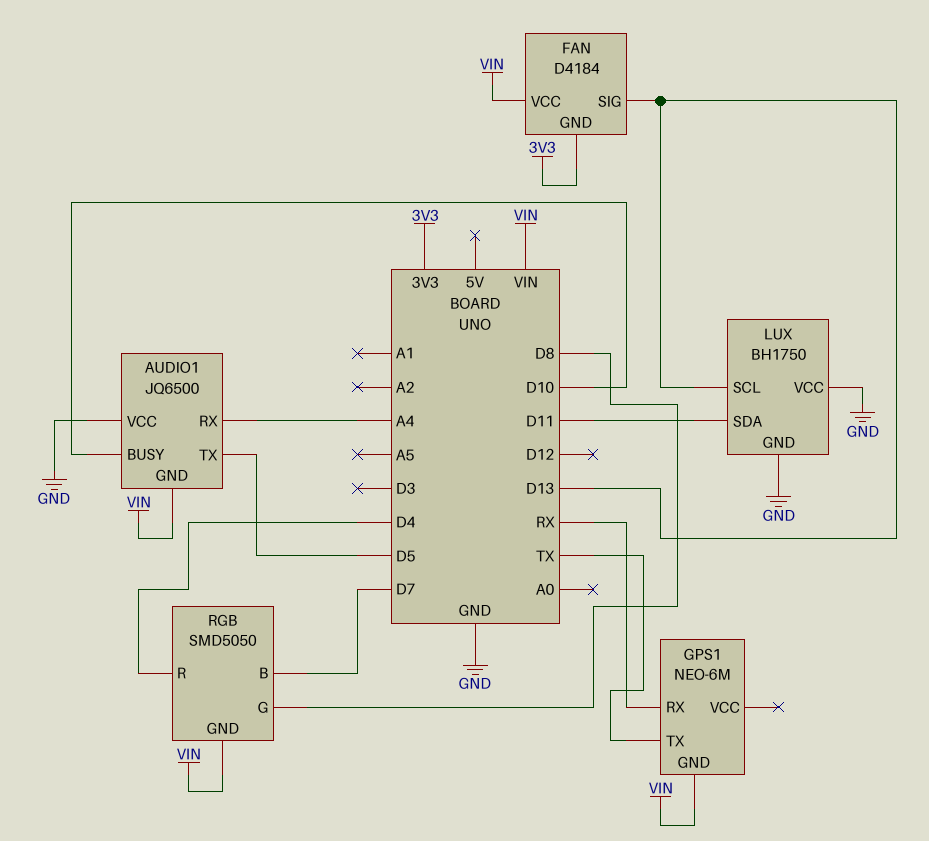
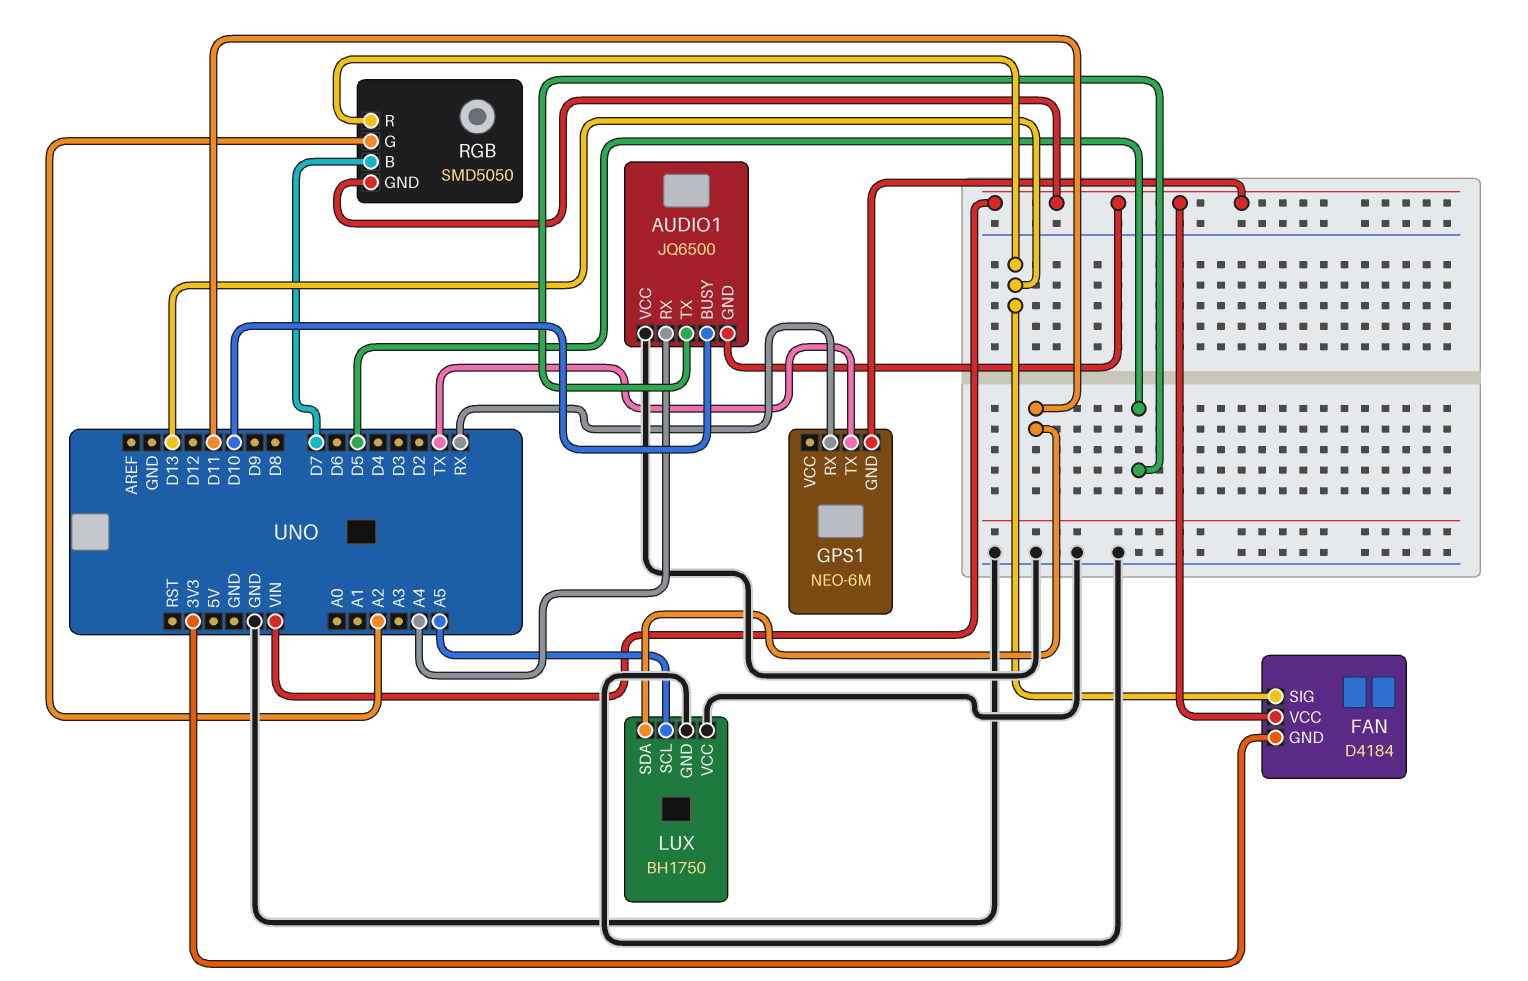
LUX pin SCL: D13 -> A5
RGB pin G: D8 -> A2
RGB pin R: D4 -> D13

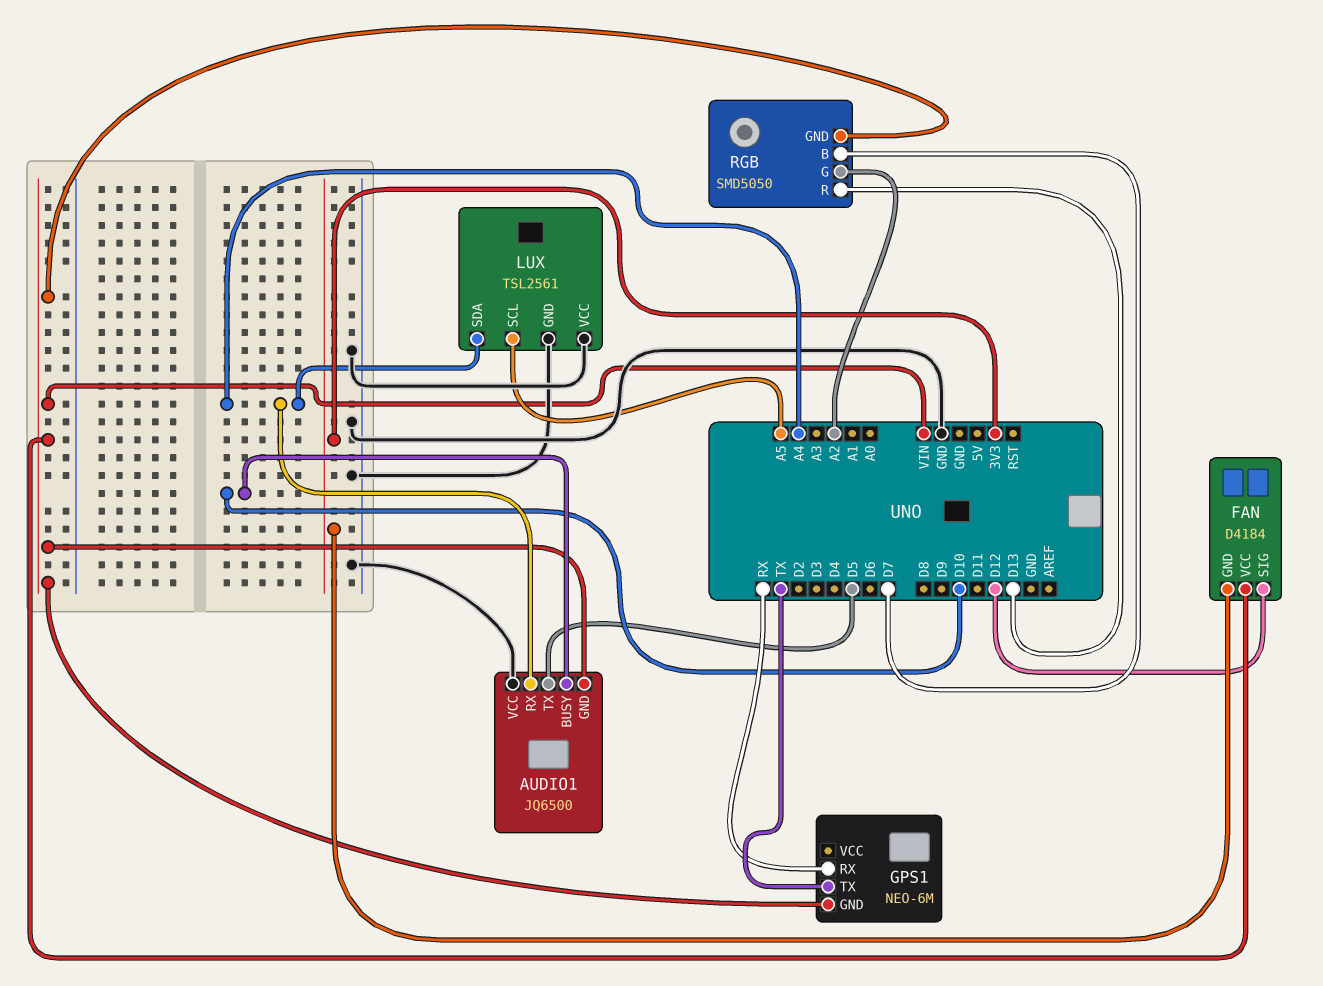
FAN pin SIG: D13 -> D12
LUX: BH1750 -> TSL2561
LUX pin SDA: D11 -> A4

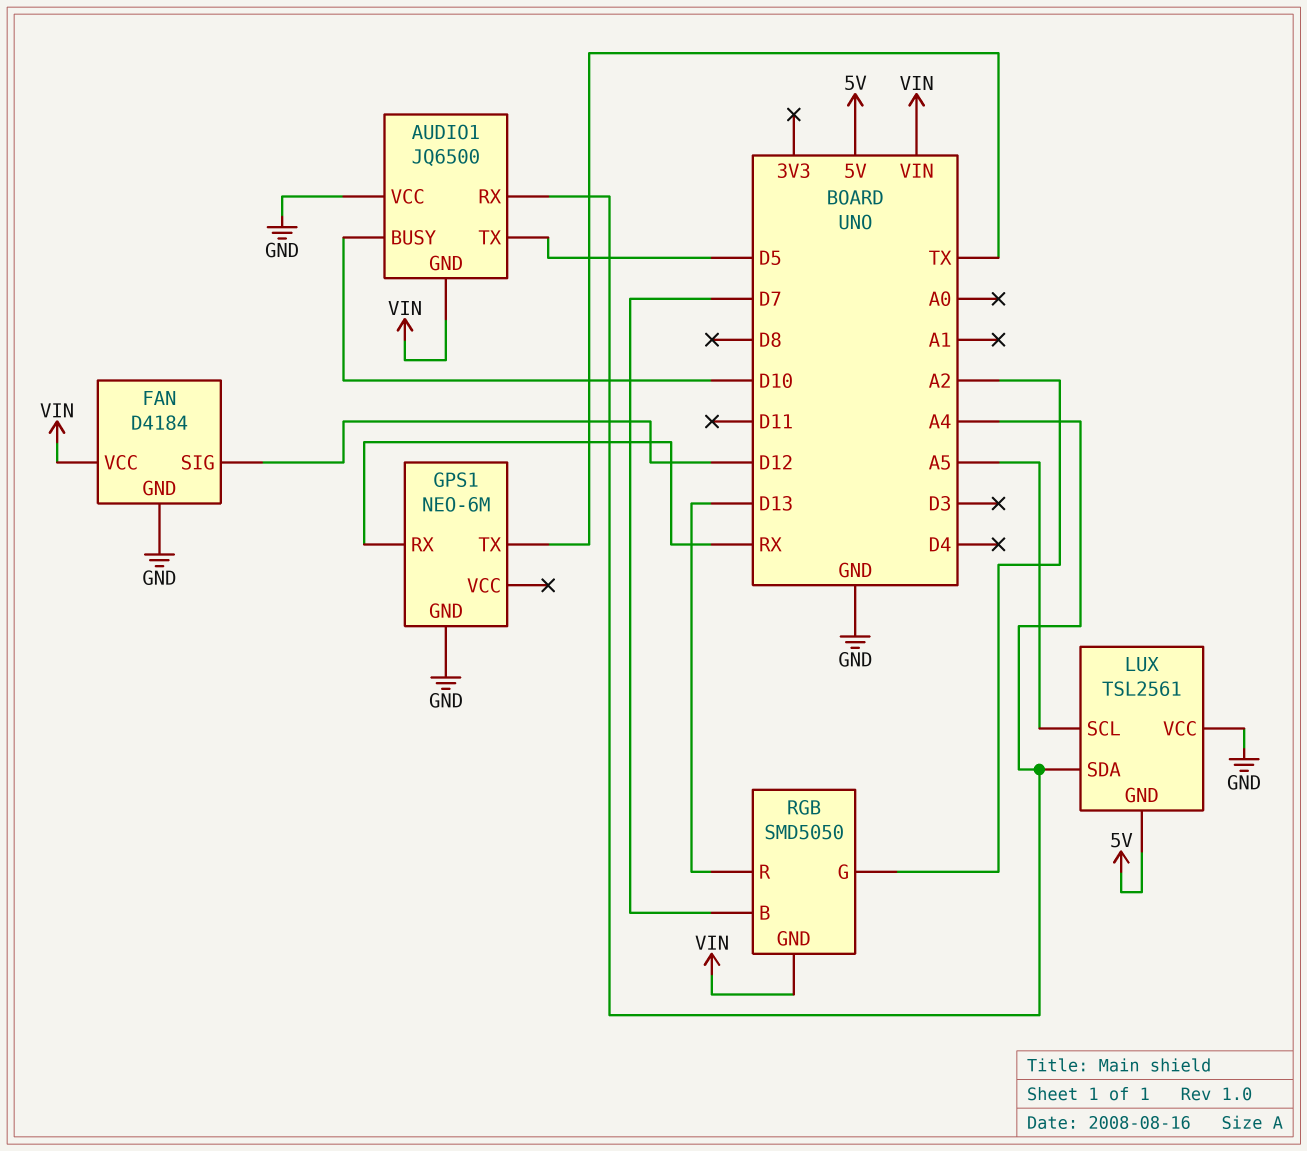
FAN pin GND: 3V3 -> GND
GPS1 pin GND: VIN -> GND
LUX pin GND: GND -> 5V

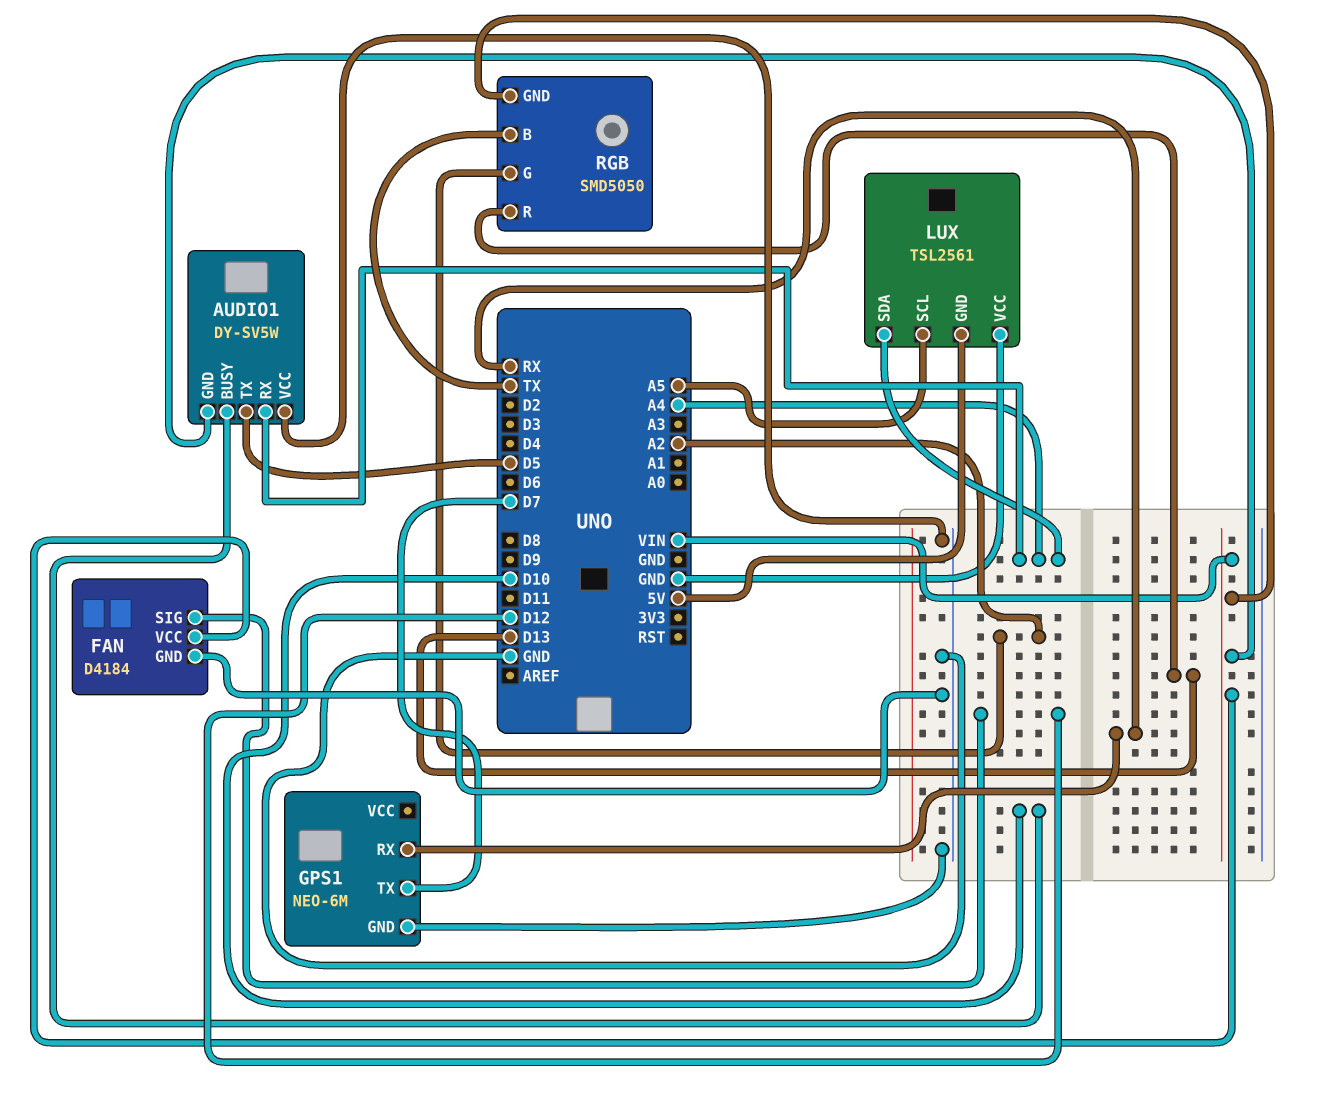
AUDIO1: JQ6500 -> DY-SV5W
GPS1 pin TX: TX -> D7
RGB pin B: D7 -> TX

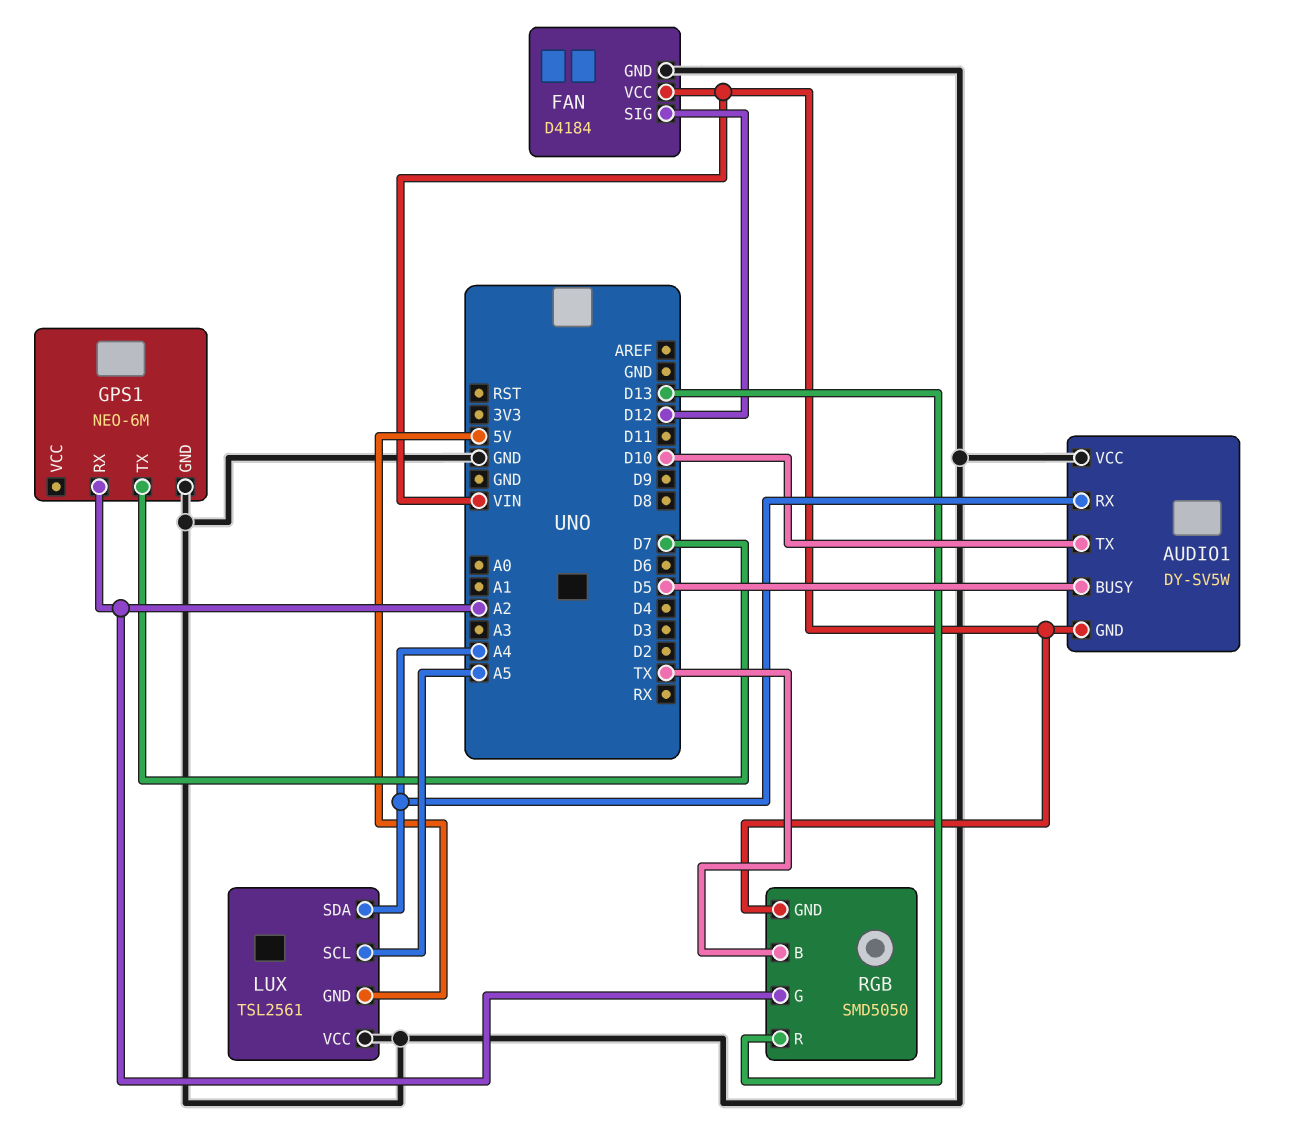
AUDIO1 pin BUSY: D10 -> D5
AUDIO1 pin TX: D5 -> D10
GPS1 pin RX: RX -> A2

